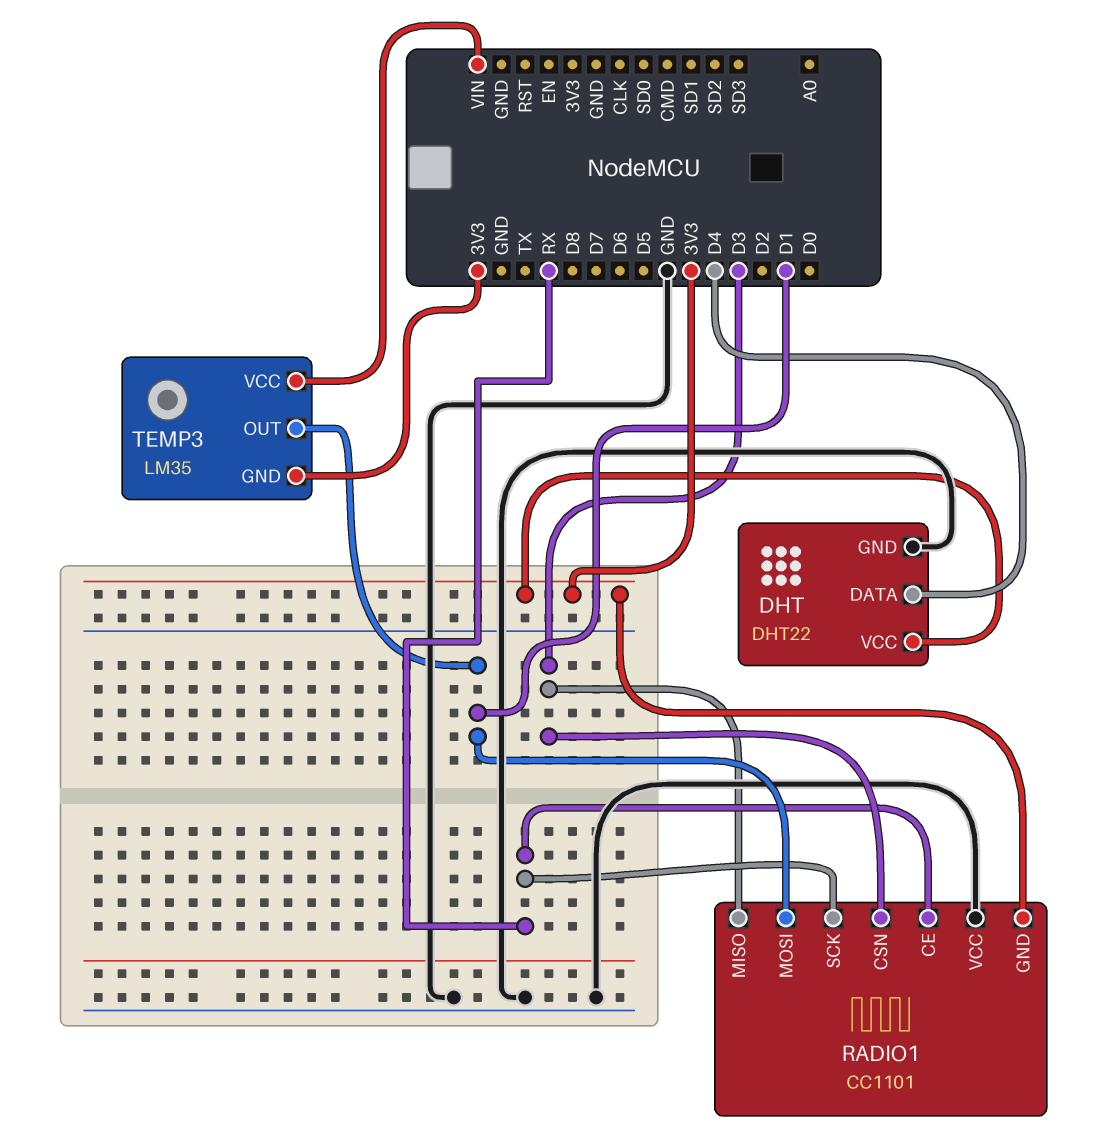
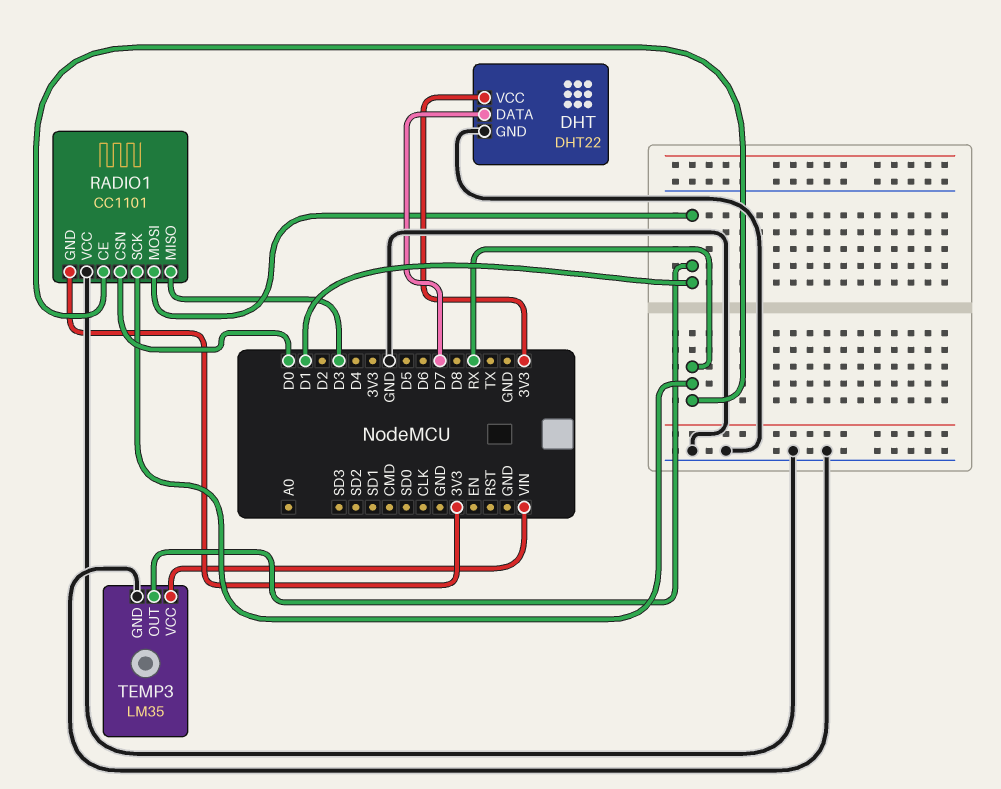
DHT pin DATA: D4 -> D7
RADIO1 pin CSN: D3 -> D0
TEMP3 pin GND: 3V3 -> GND

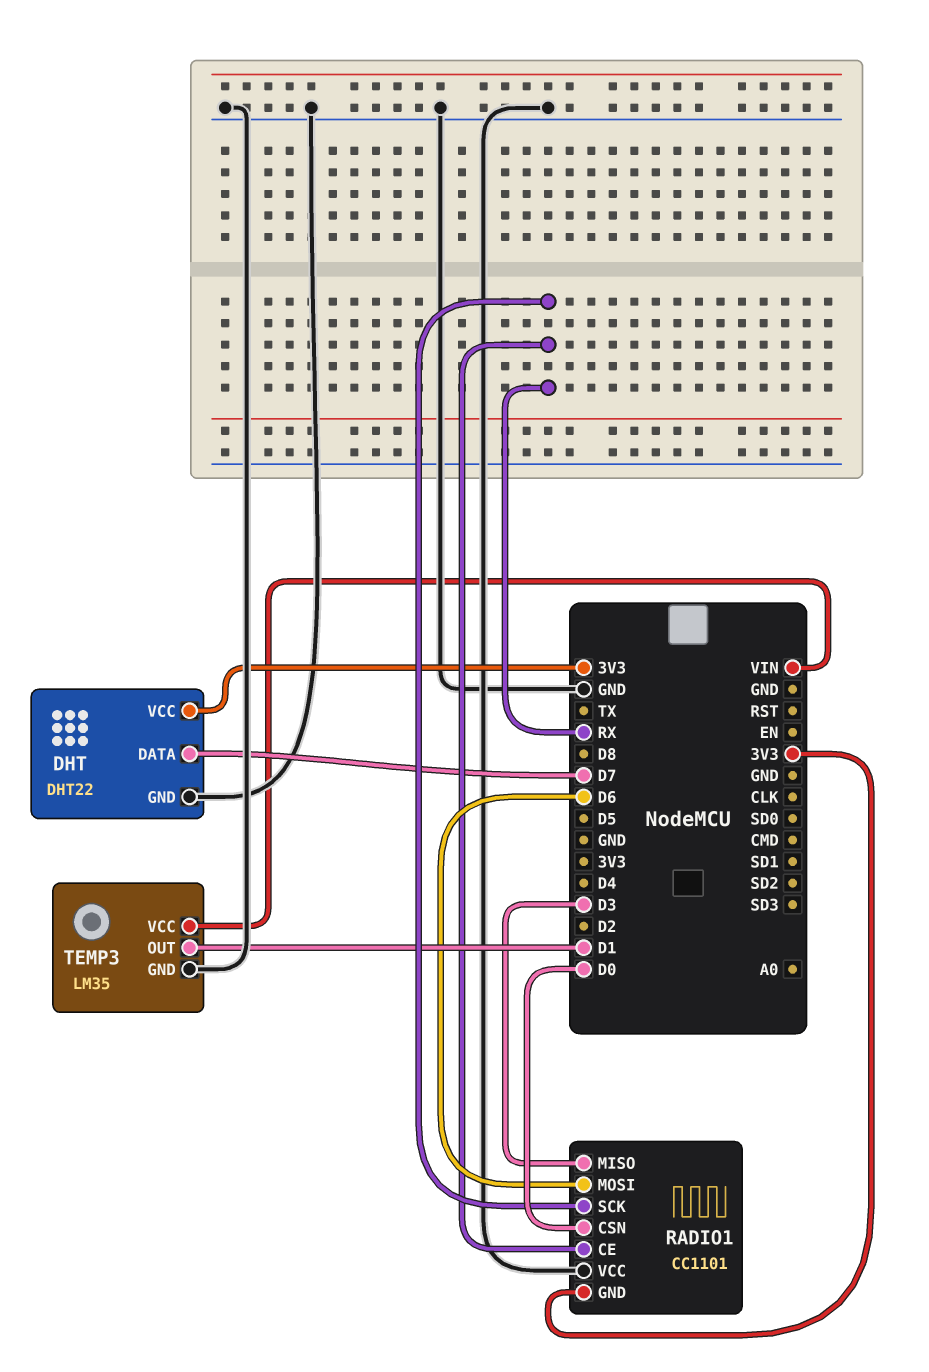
RADIO1 pin MOSI: D1 -> D6

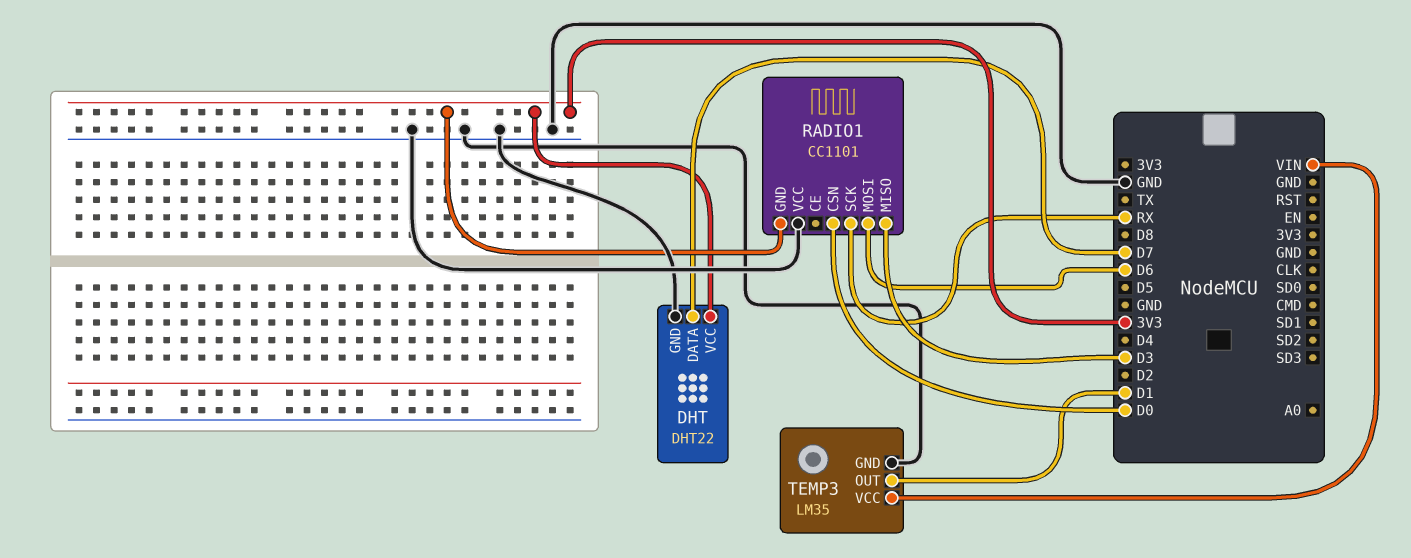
RADIO1 pin CE: RX -> none

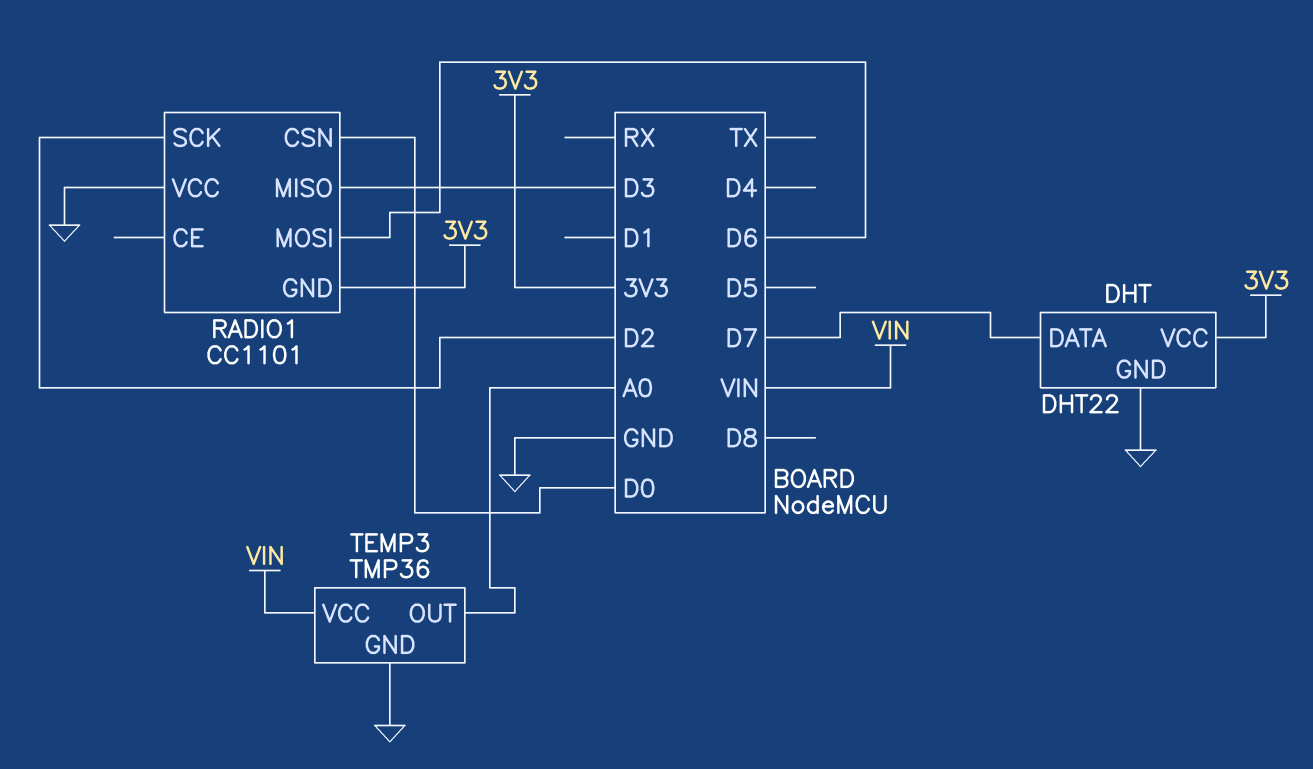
RADIO1 pin SCK: RX -> D2
TEMP3: LM35 -> TMP36
TEMP3 pin OUT: D1 -> A0

